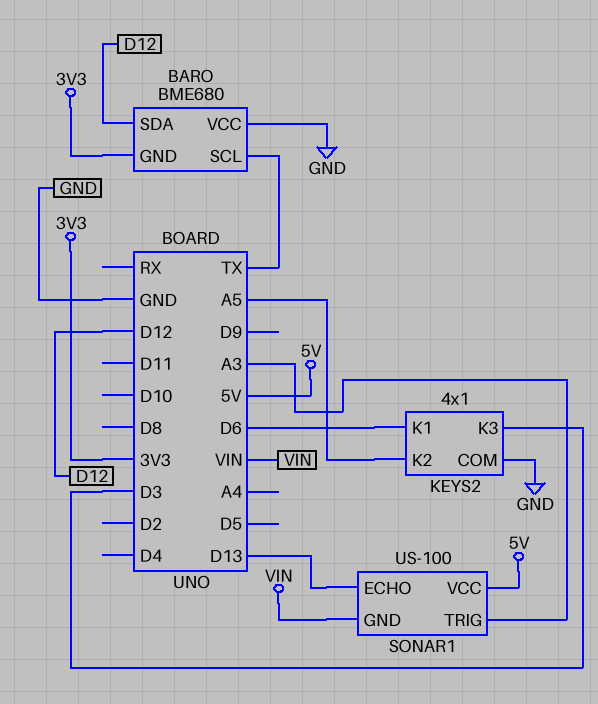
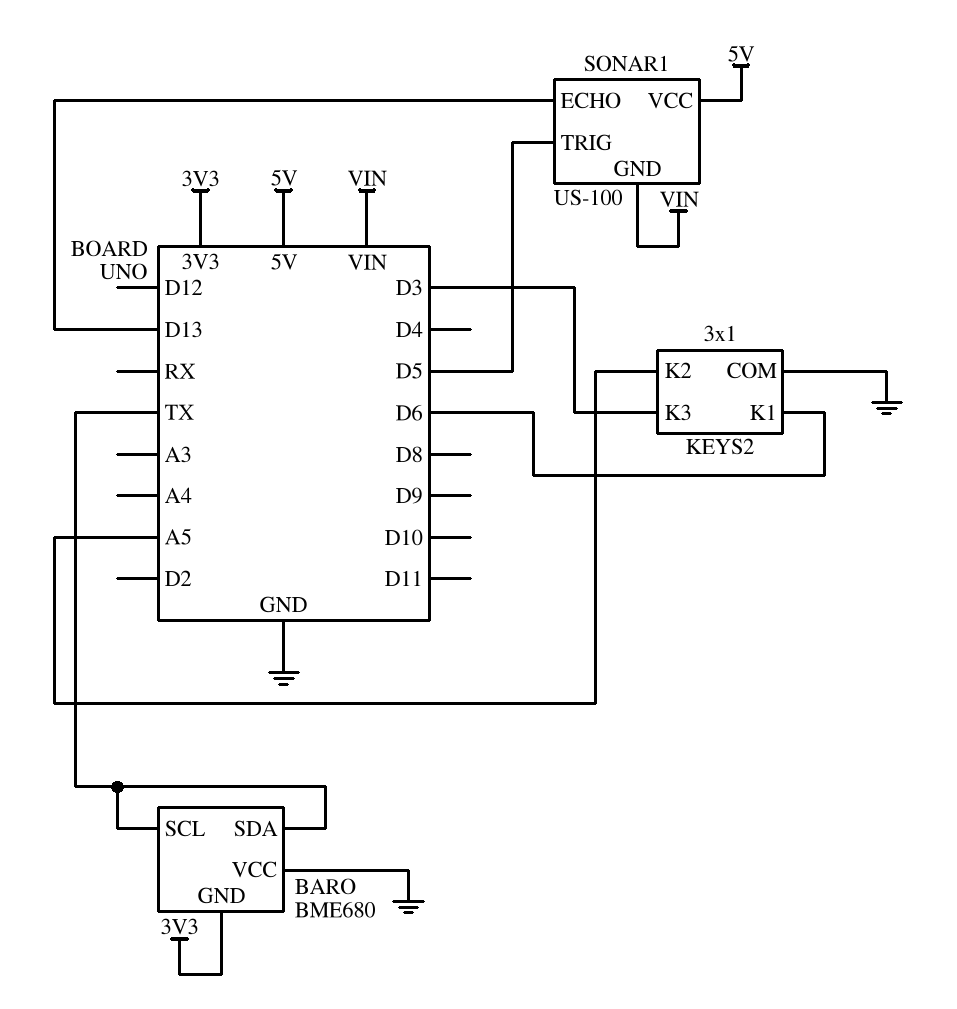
BARO pin SDA: D12 -> TX
KEYS2: 4x1 -> 3x1
SONAR1 pin TRIG: A3 -> D5

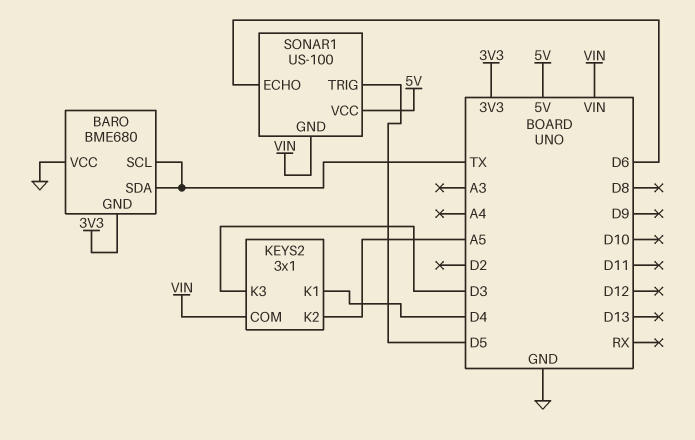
KEYS2 pin COM: GND -> VIN
KEYS2 pin K1: D6 -> D4
SONAR1 pin ECHO: D13 -> D6

